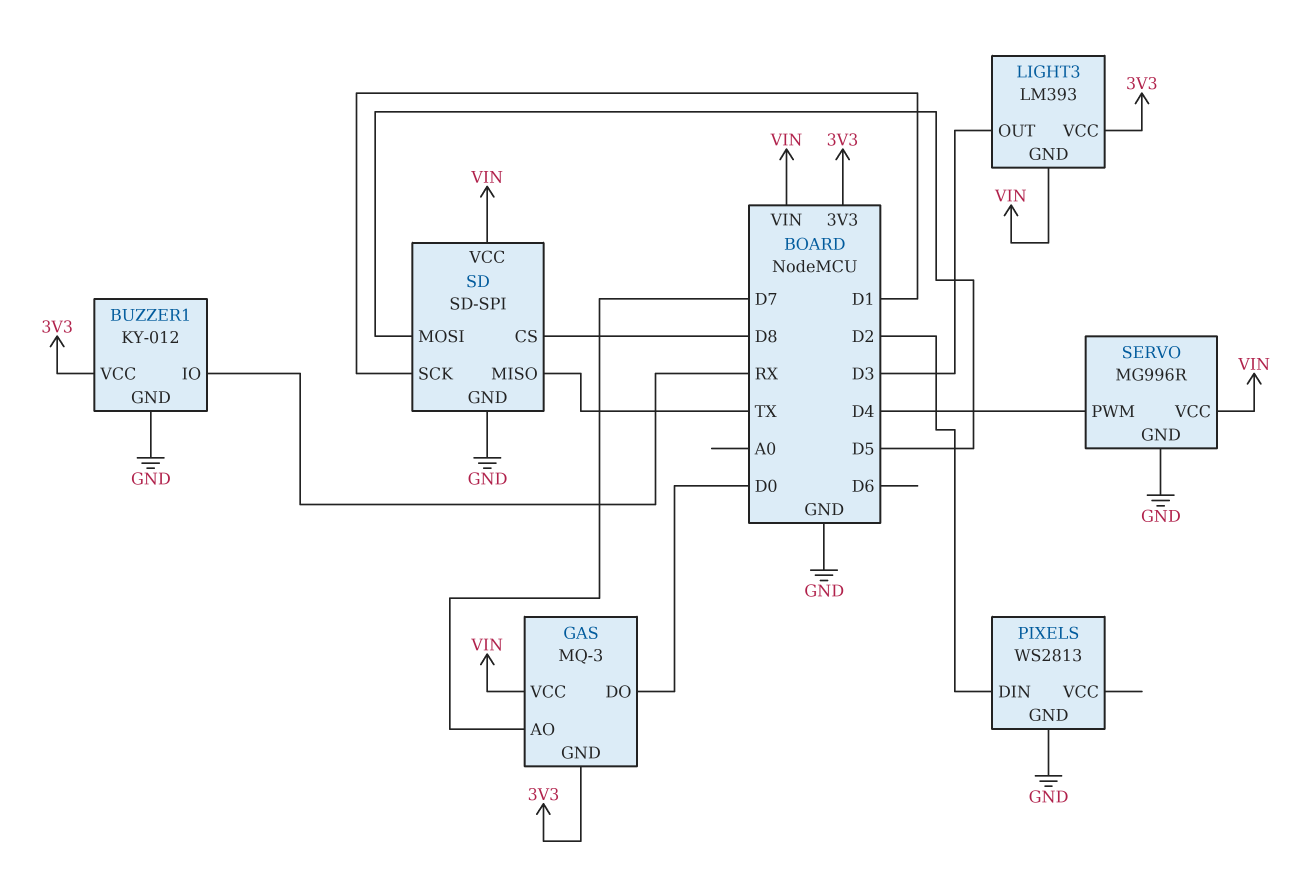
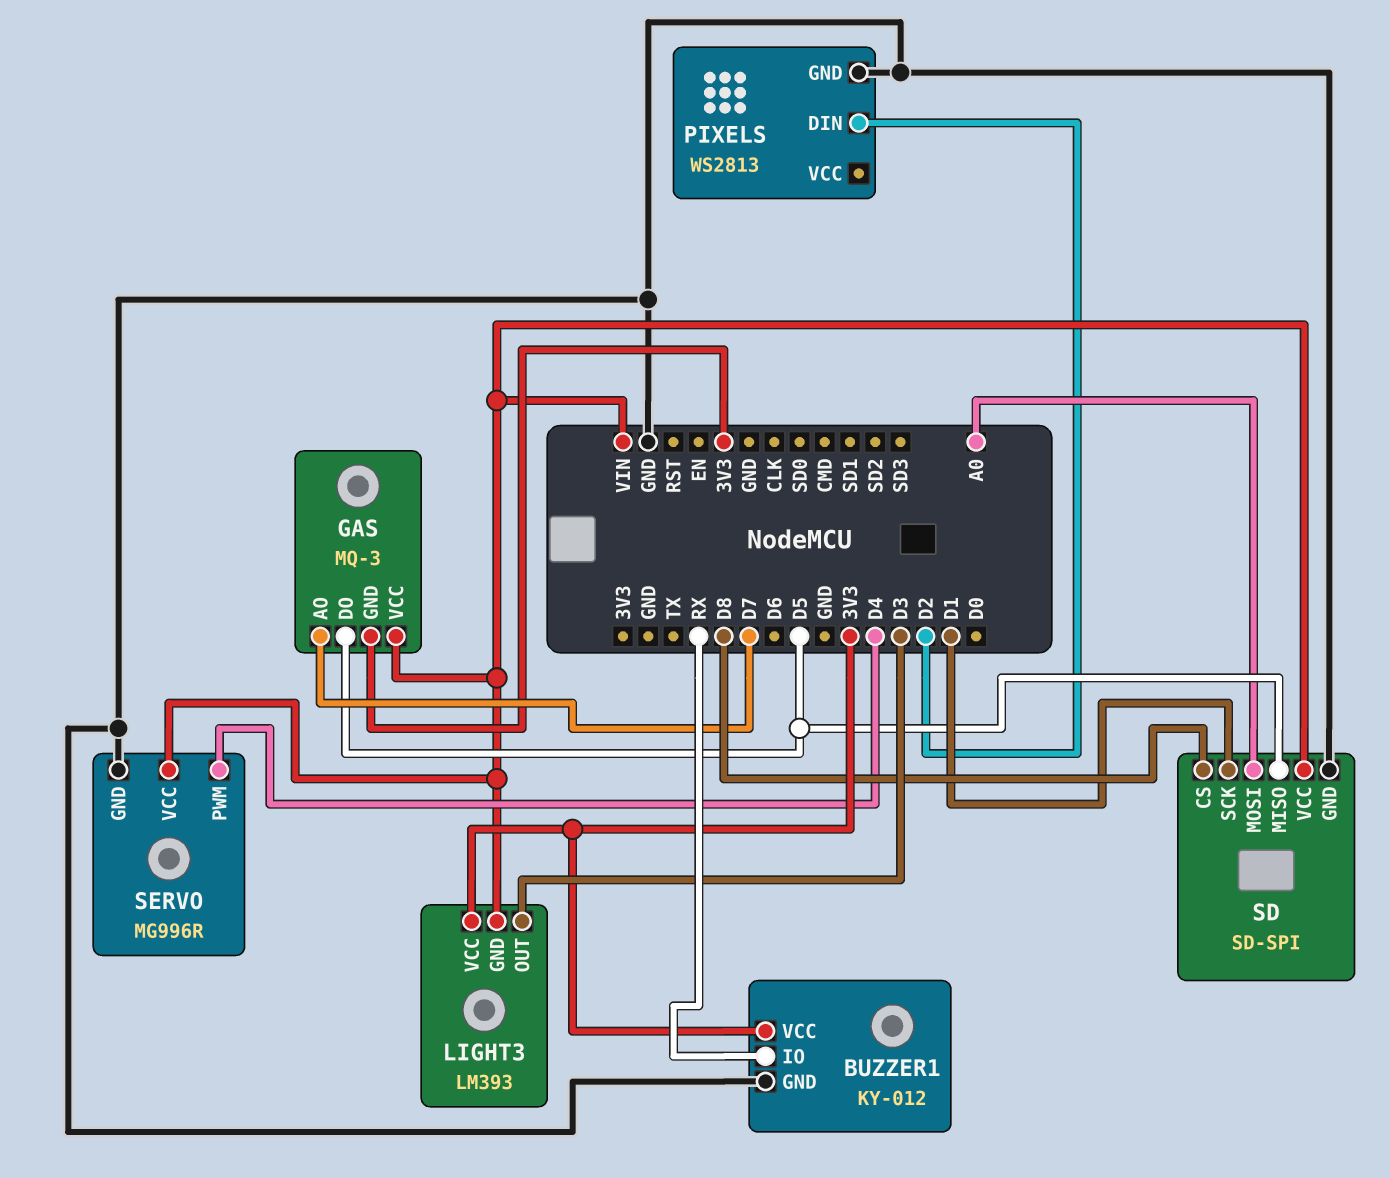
GAS pin DO: D0 -> D5
SD pin MISO: TX -> D5
SD pin MOSI: D5 -> A0

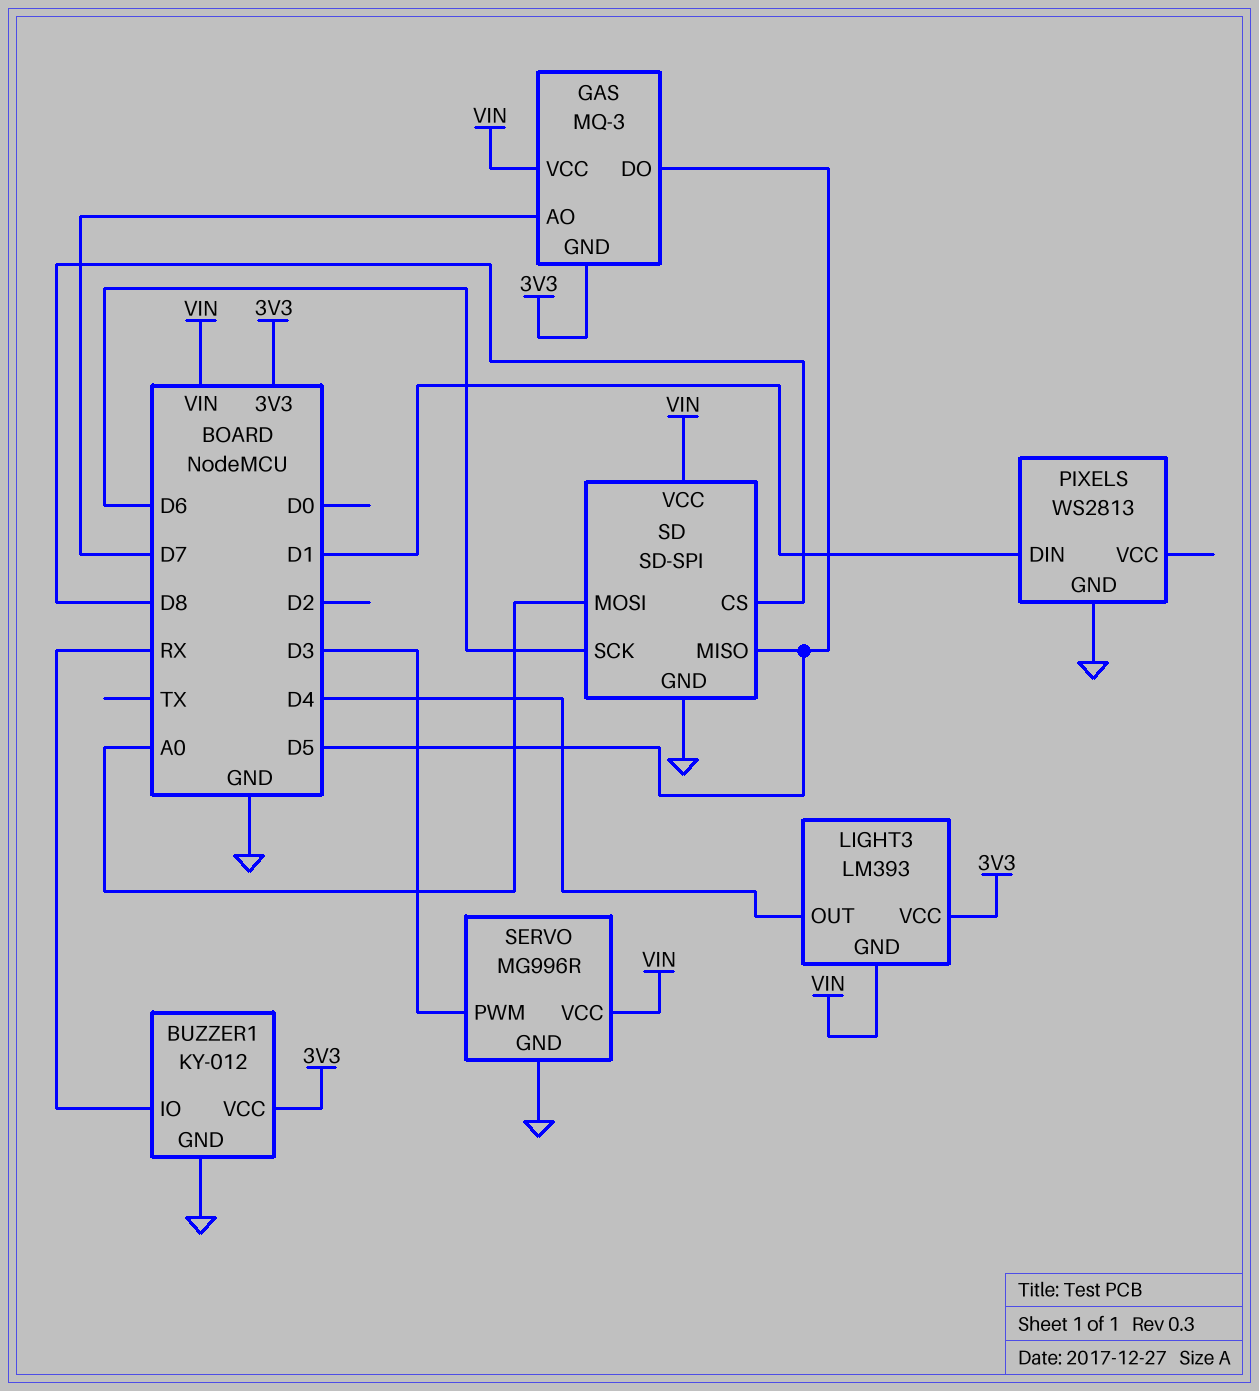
LIGHT3 pin OUT: D3 -> D4
PIXELS pin DIN: D2 -> D1
SD pin SCK: D1 -> D6
SERVO pin PWM: D4 -> D3

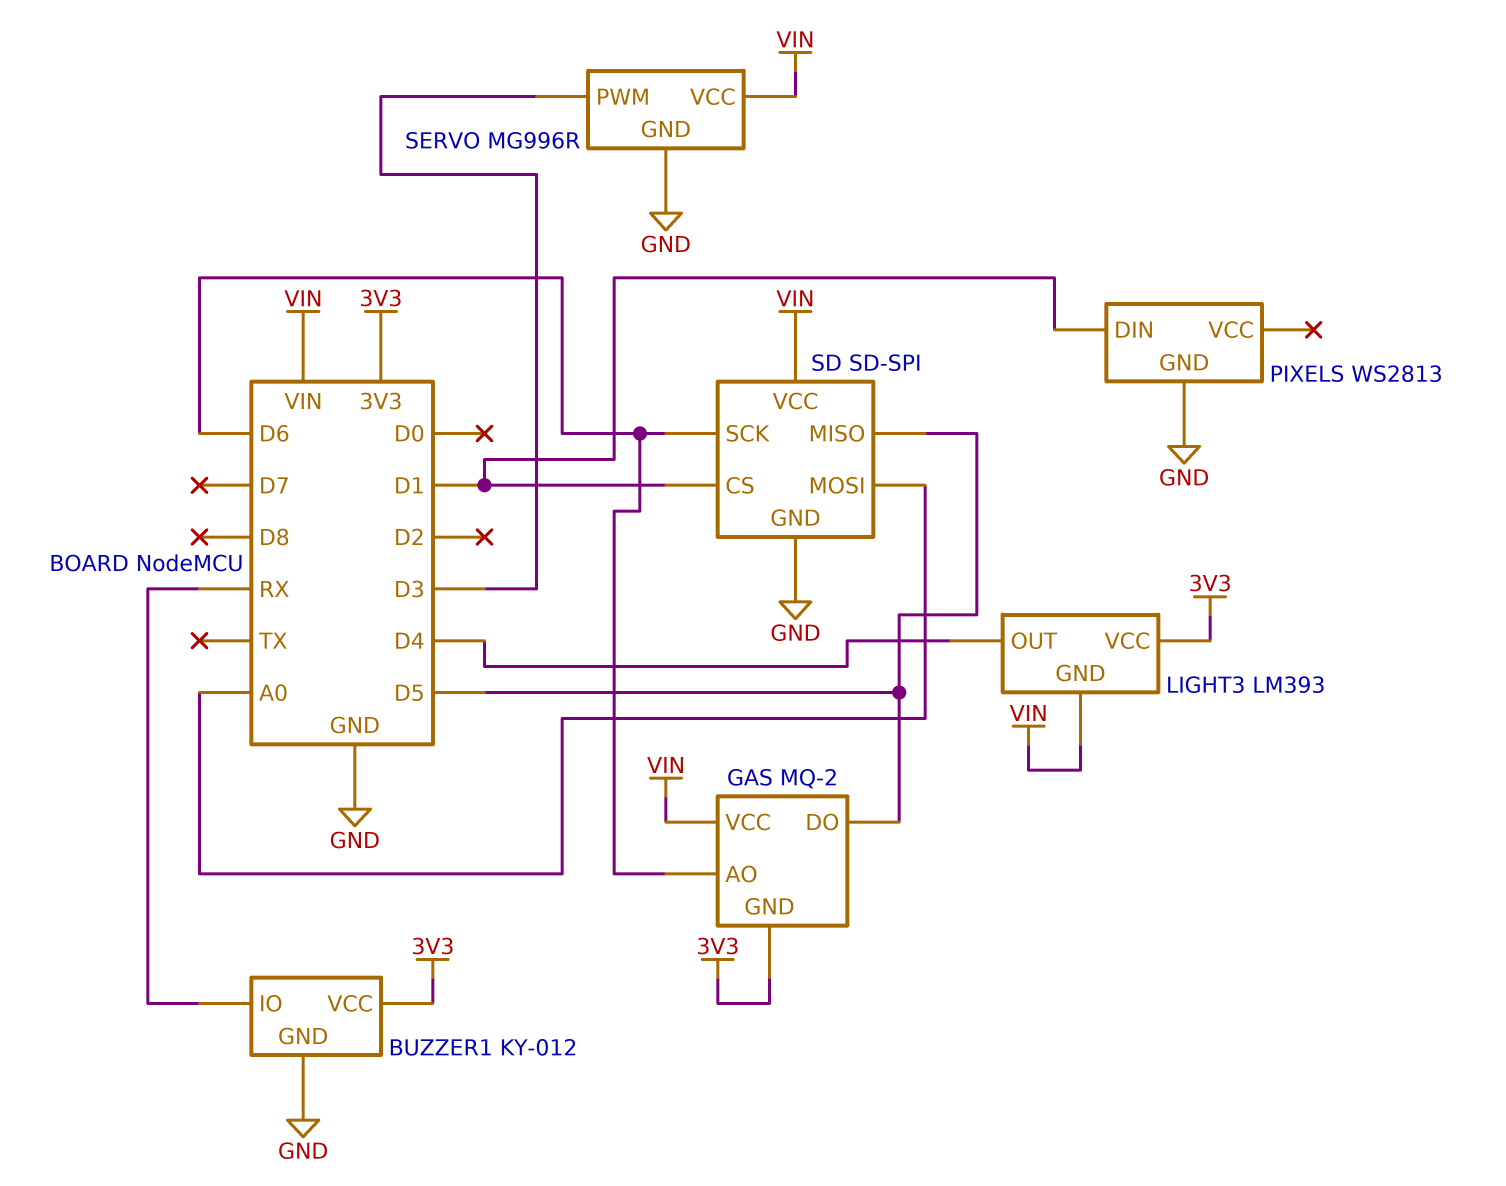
GAS: MQ-3 -> MQ-2
GAS pin AO: D7 -> D6
SD pin CS: D8 -> D1

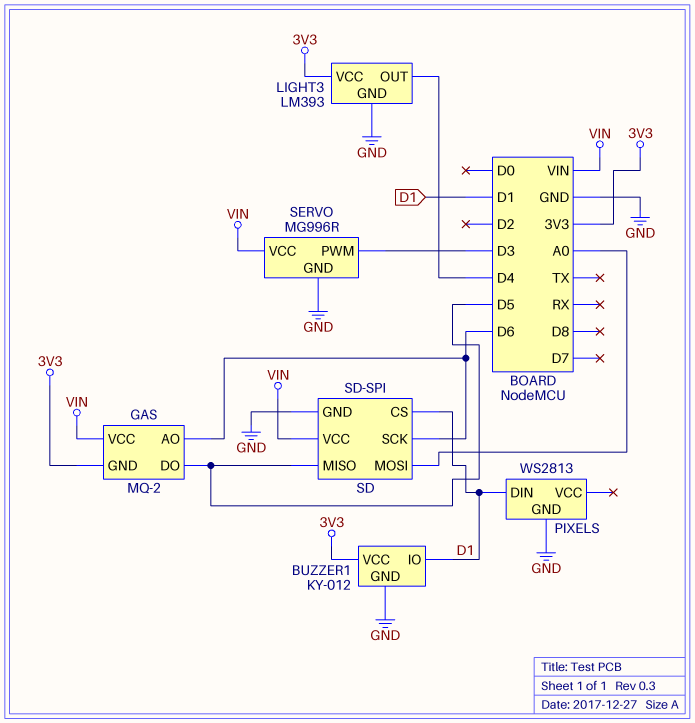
BUZZER1 pin IO: RX -> D1
LIGHT3 pin GND: VIN -> GND

